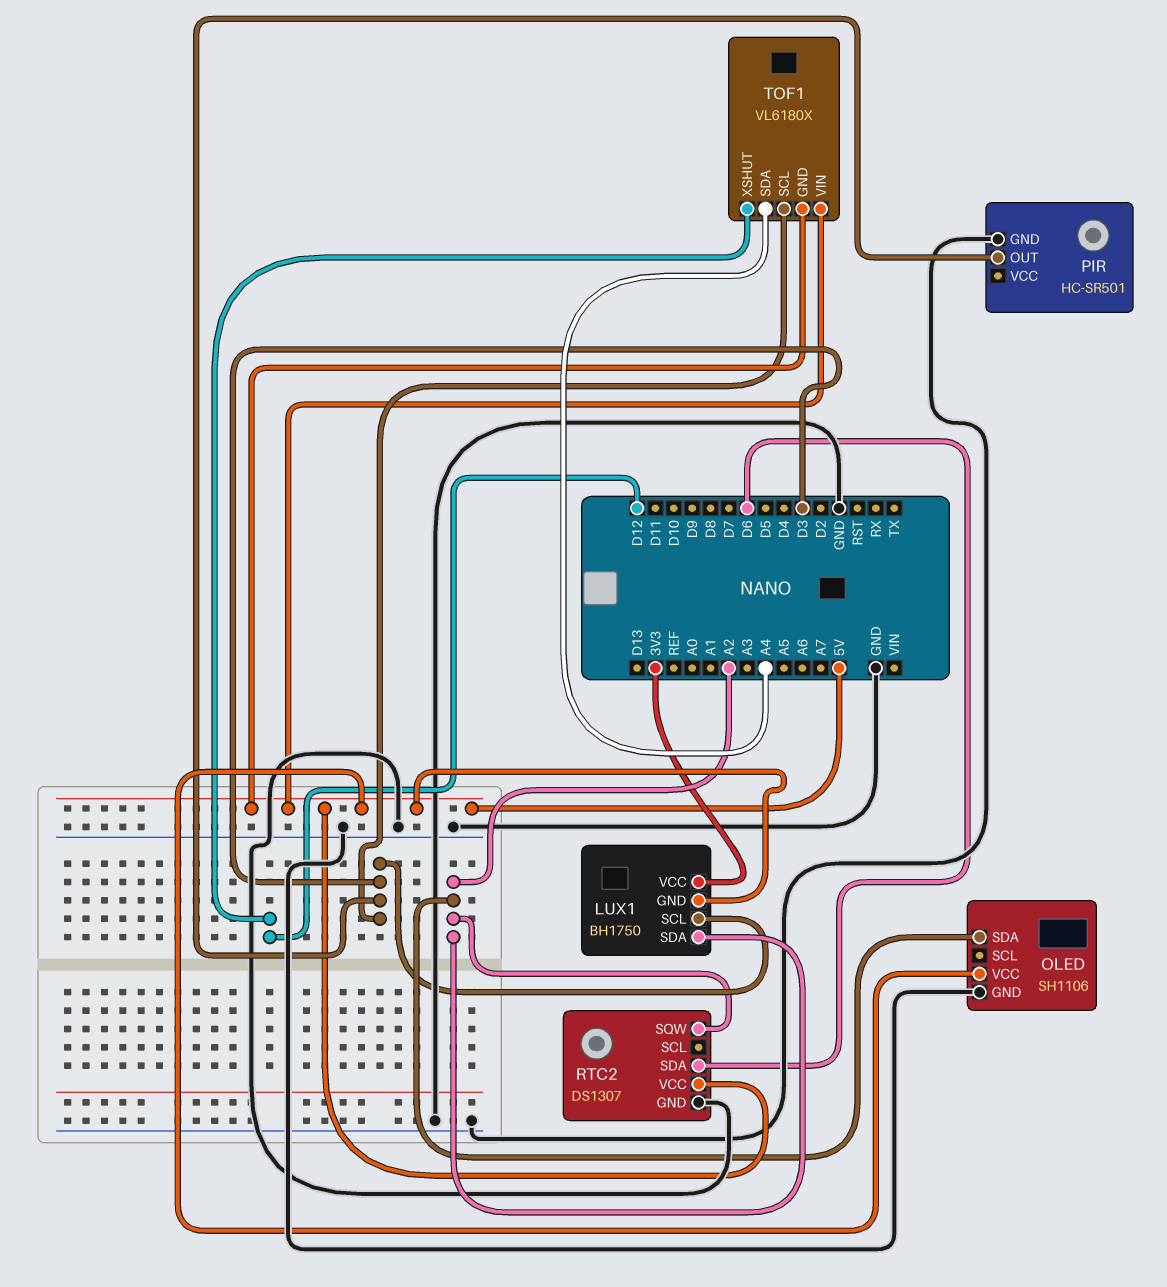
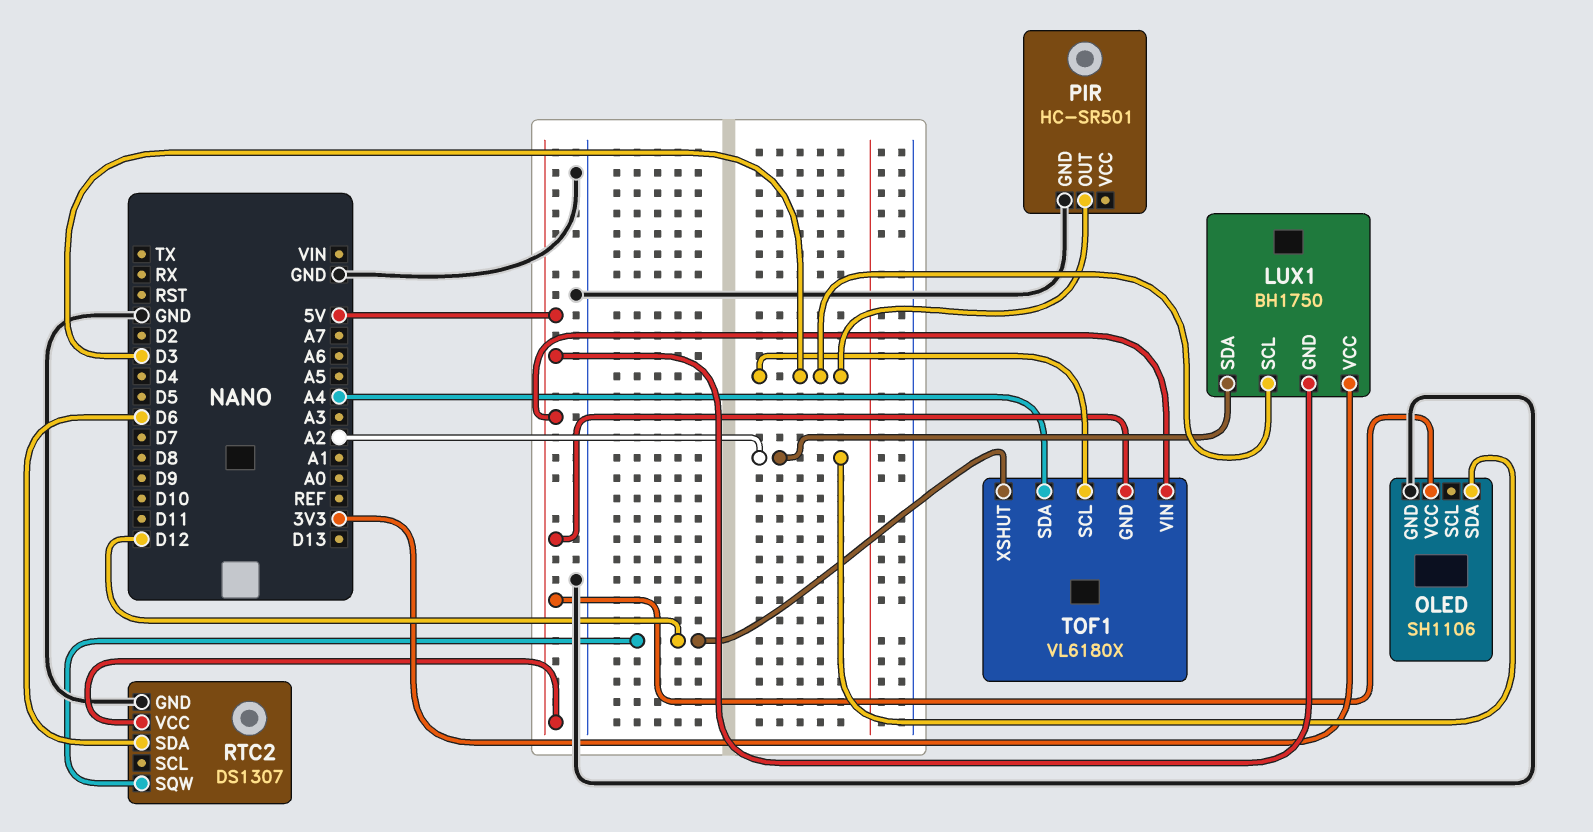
RTC2 pin SQW: A2 -> D12

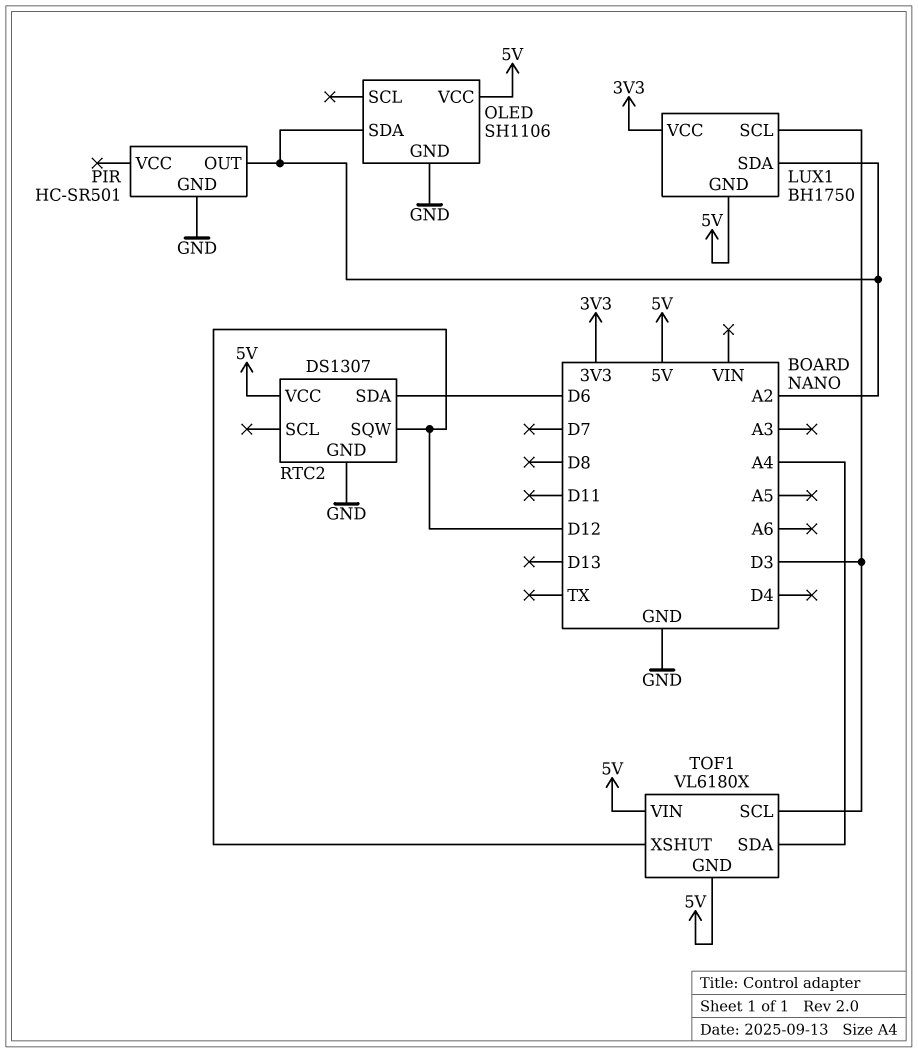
PIR pin OUT: D3 -> A2

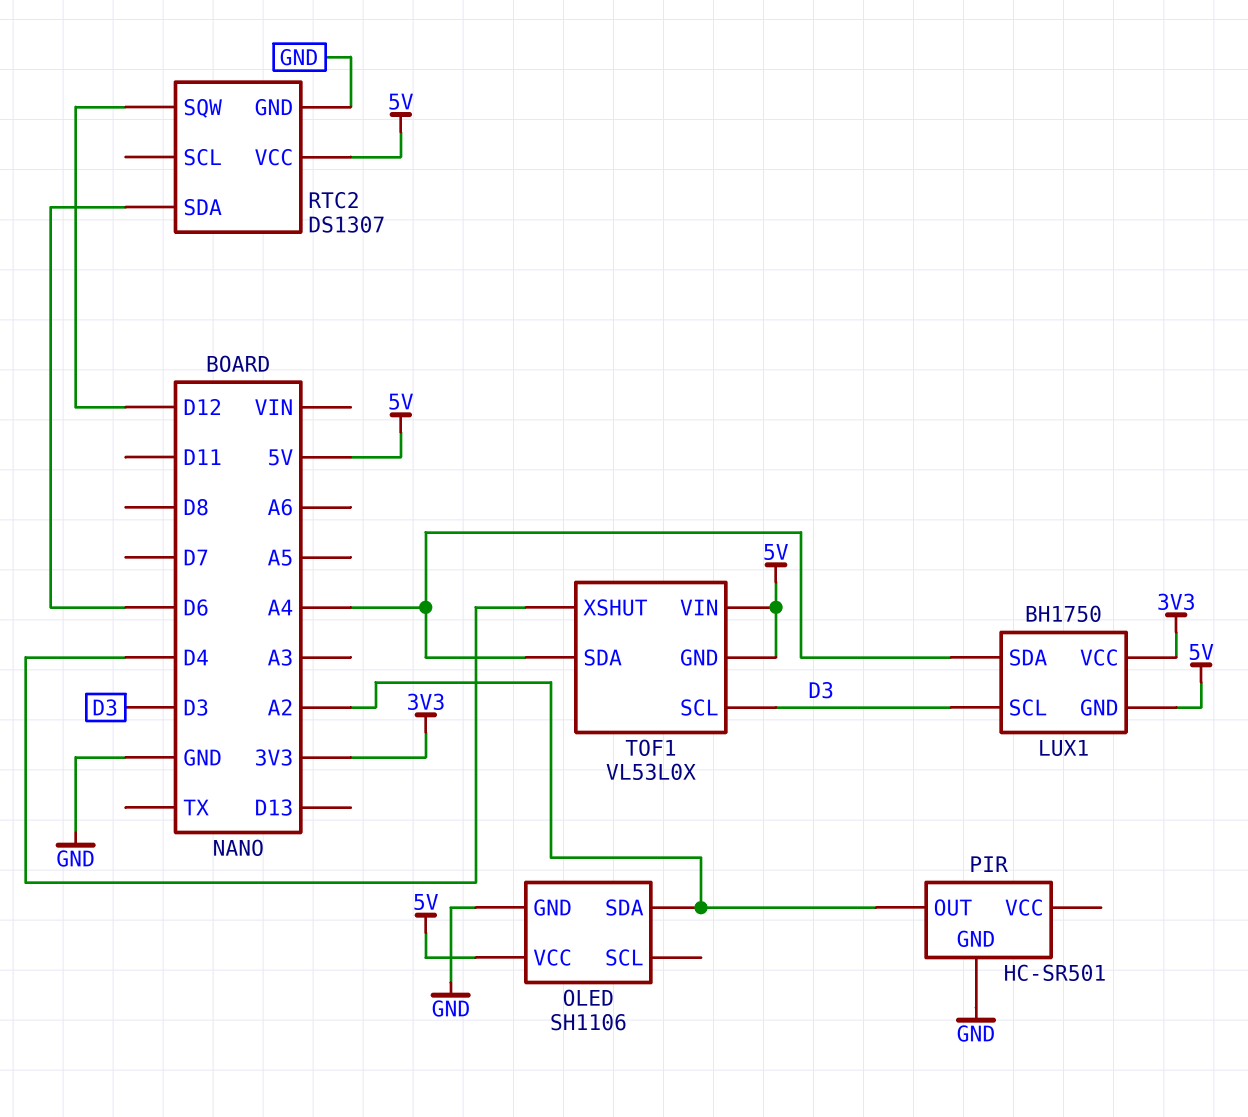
LUX1 pin SDA: A2 -> A4
TOF1: VL6180X -> VL53L0X
TOF1 pin XSHUT: D12 -> D4

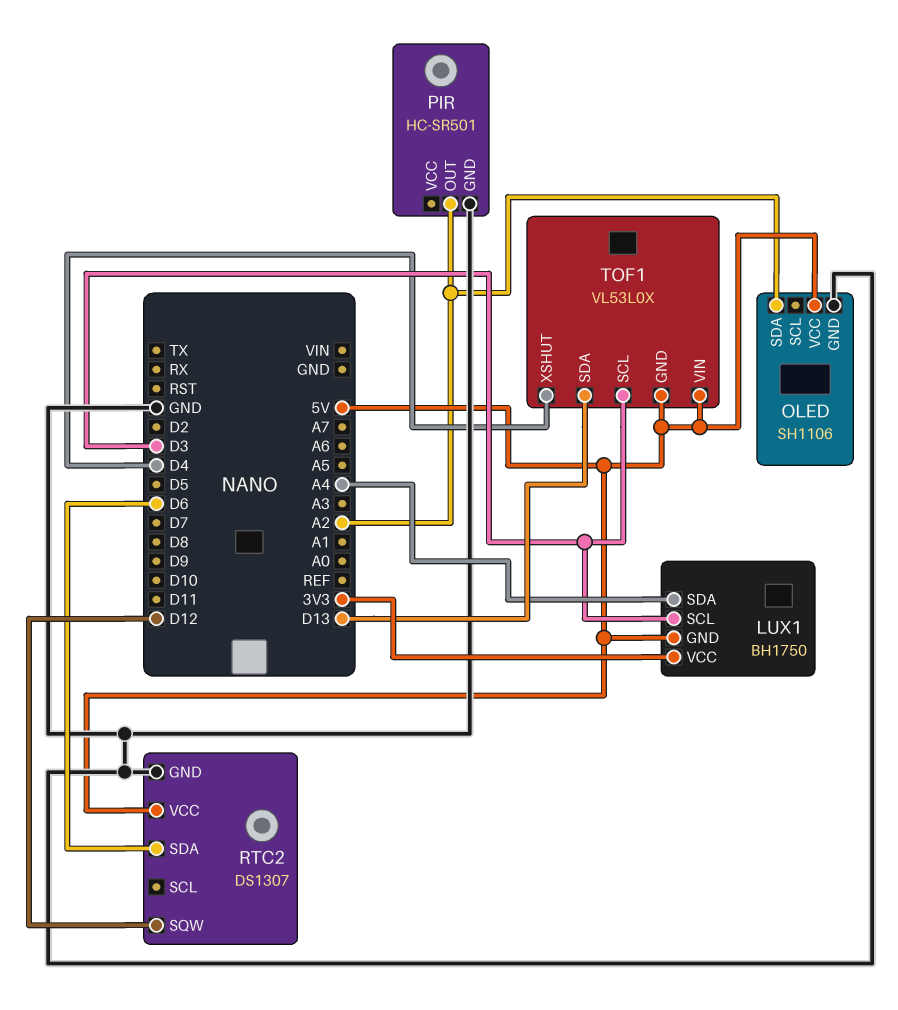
TOF1 pin SDA: A4 -> D13

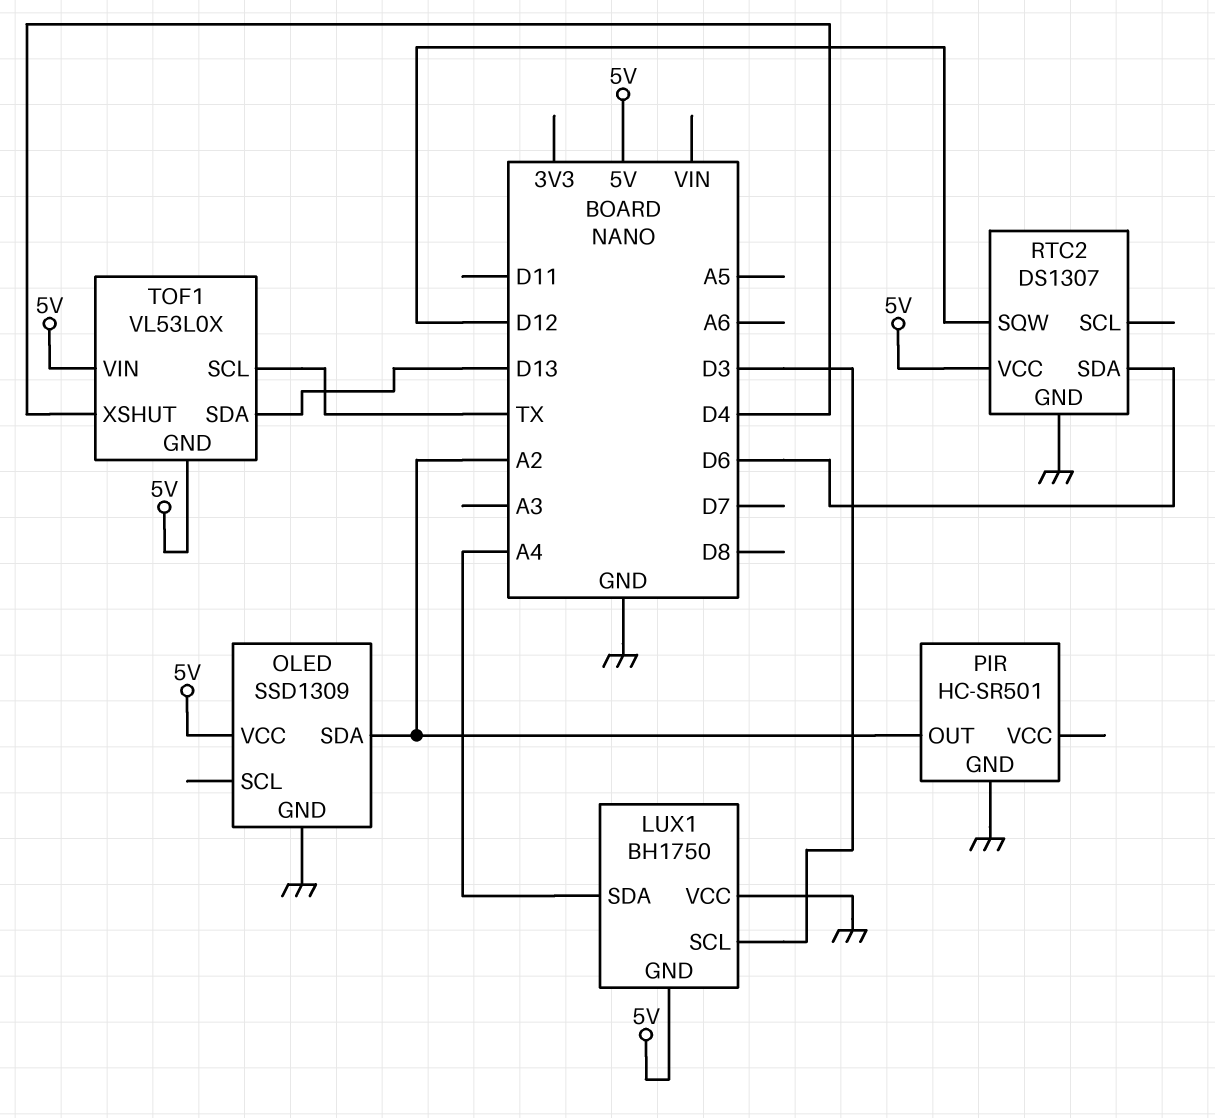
LUX1 pin VCC: 3V3 -> GND
OLED: SH1106 -> SSD1309
TOF1 pin SCL: D3 -> TX

